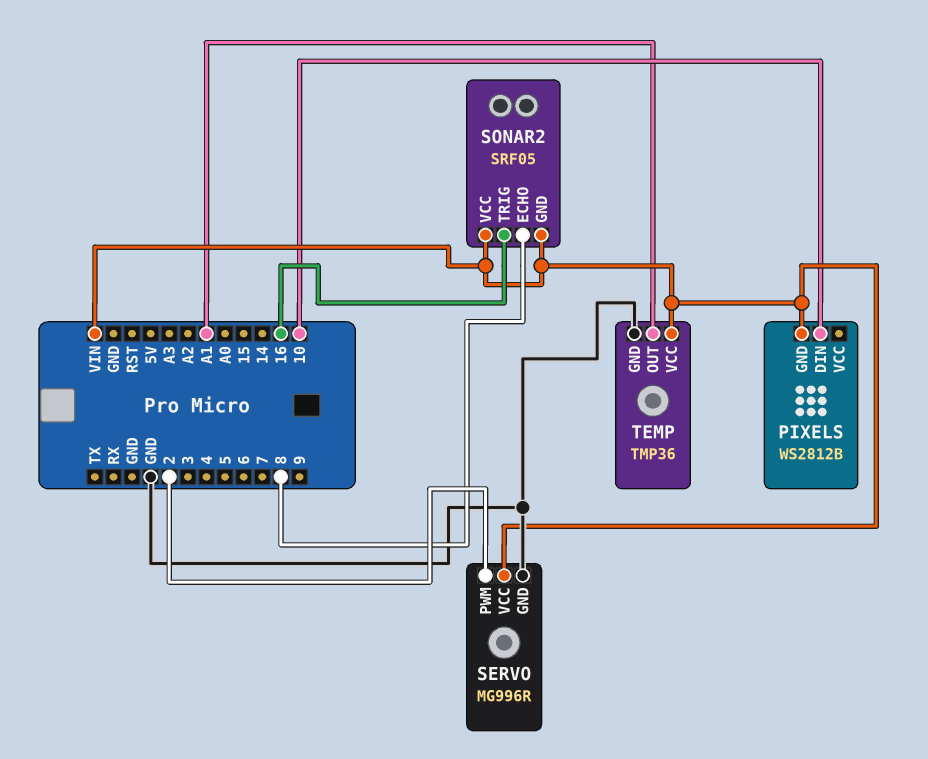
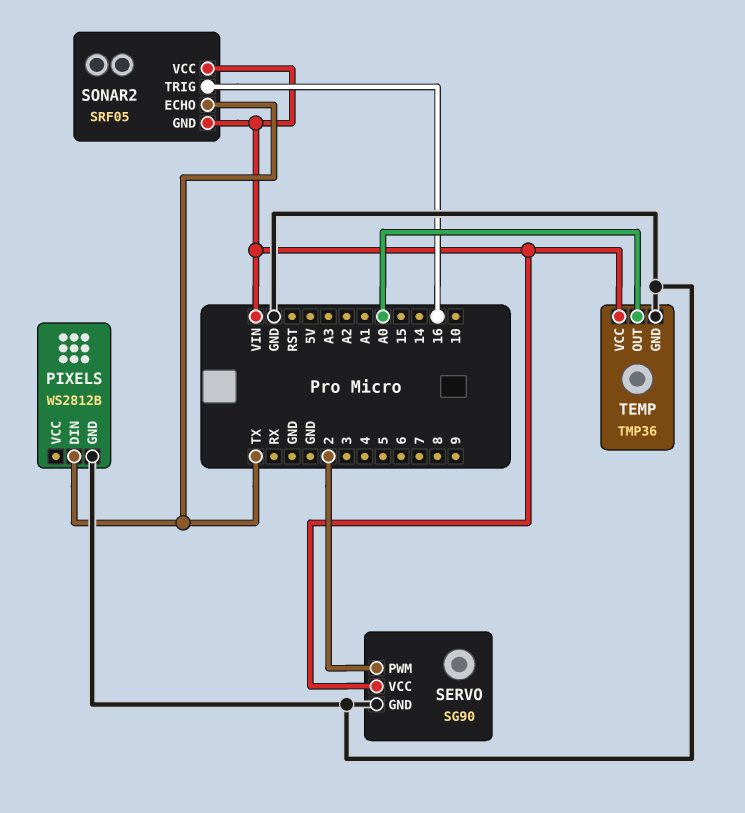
PIXELS pin DIN: 10 -> TX
PIXELS pin GND: VIN -> GND
SERVO: MG996R -> SG90
SONAR2 pin ECHO: 8 -> TX
TEMP pin OUT: A1 -> A0

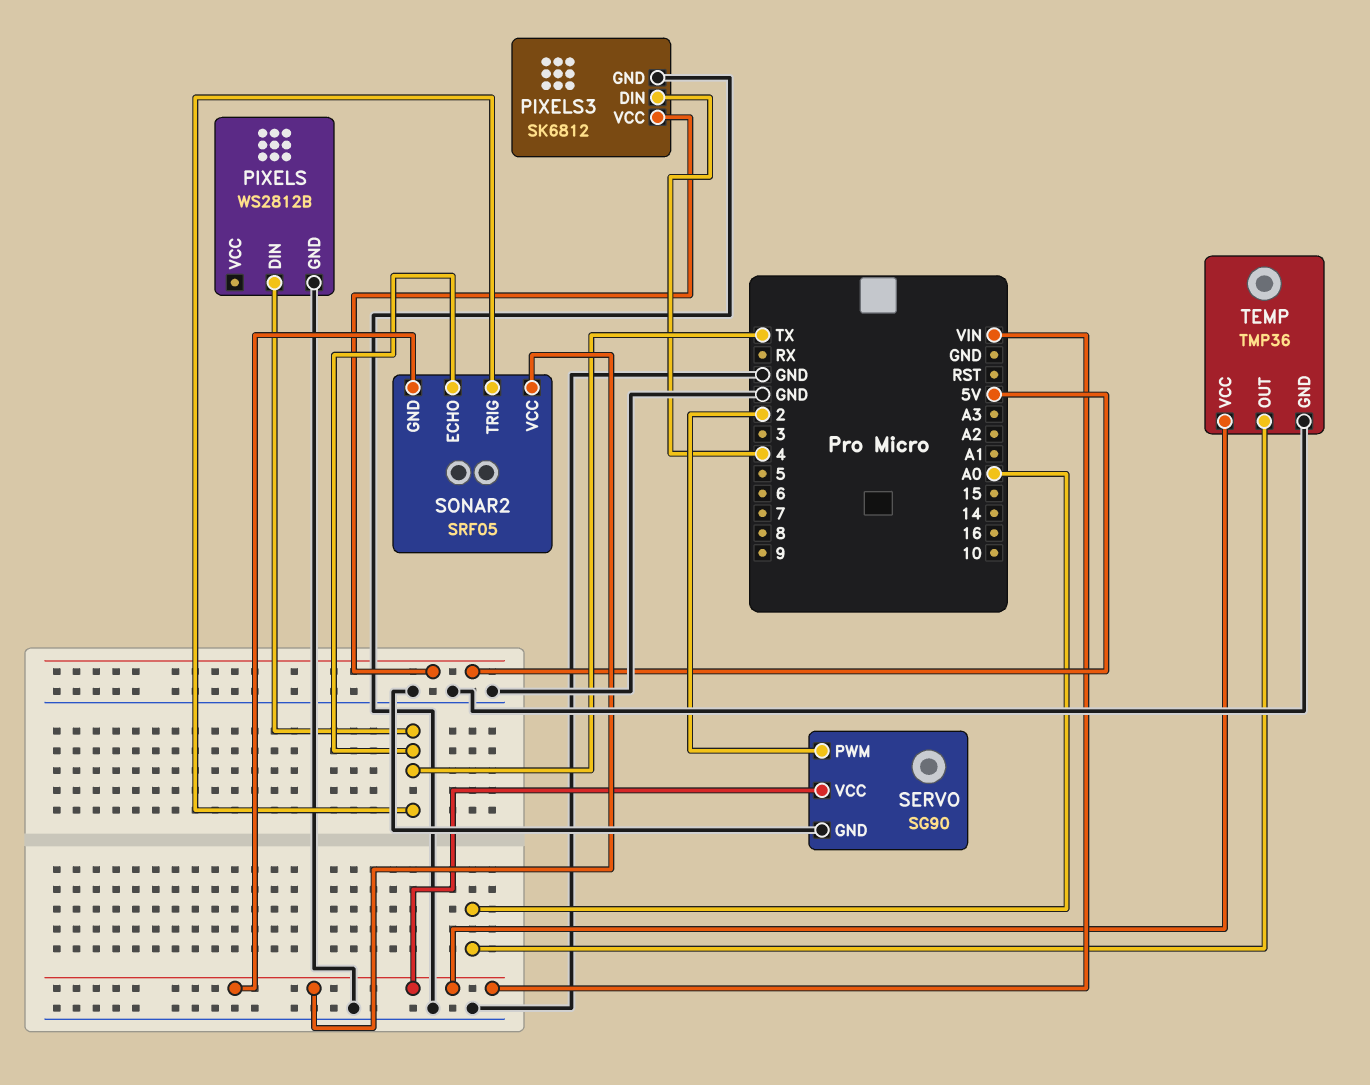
PIXELS3: none -> SK6812
PIXELS3 pin DIN: none -> 4
PIXELS3 pin GND: none -> GND
PIXELS3 pin VCC: none -> 5V
SONAR2 pin TRIG: 16 -> TX

